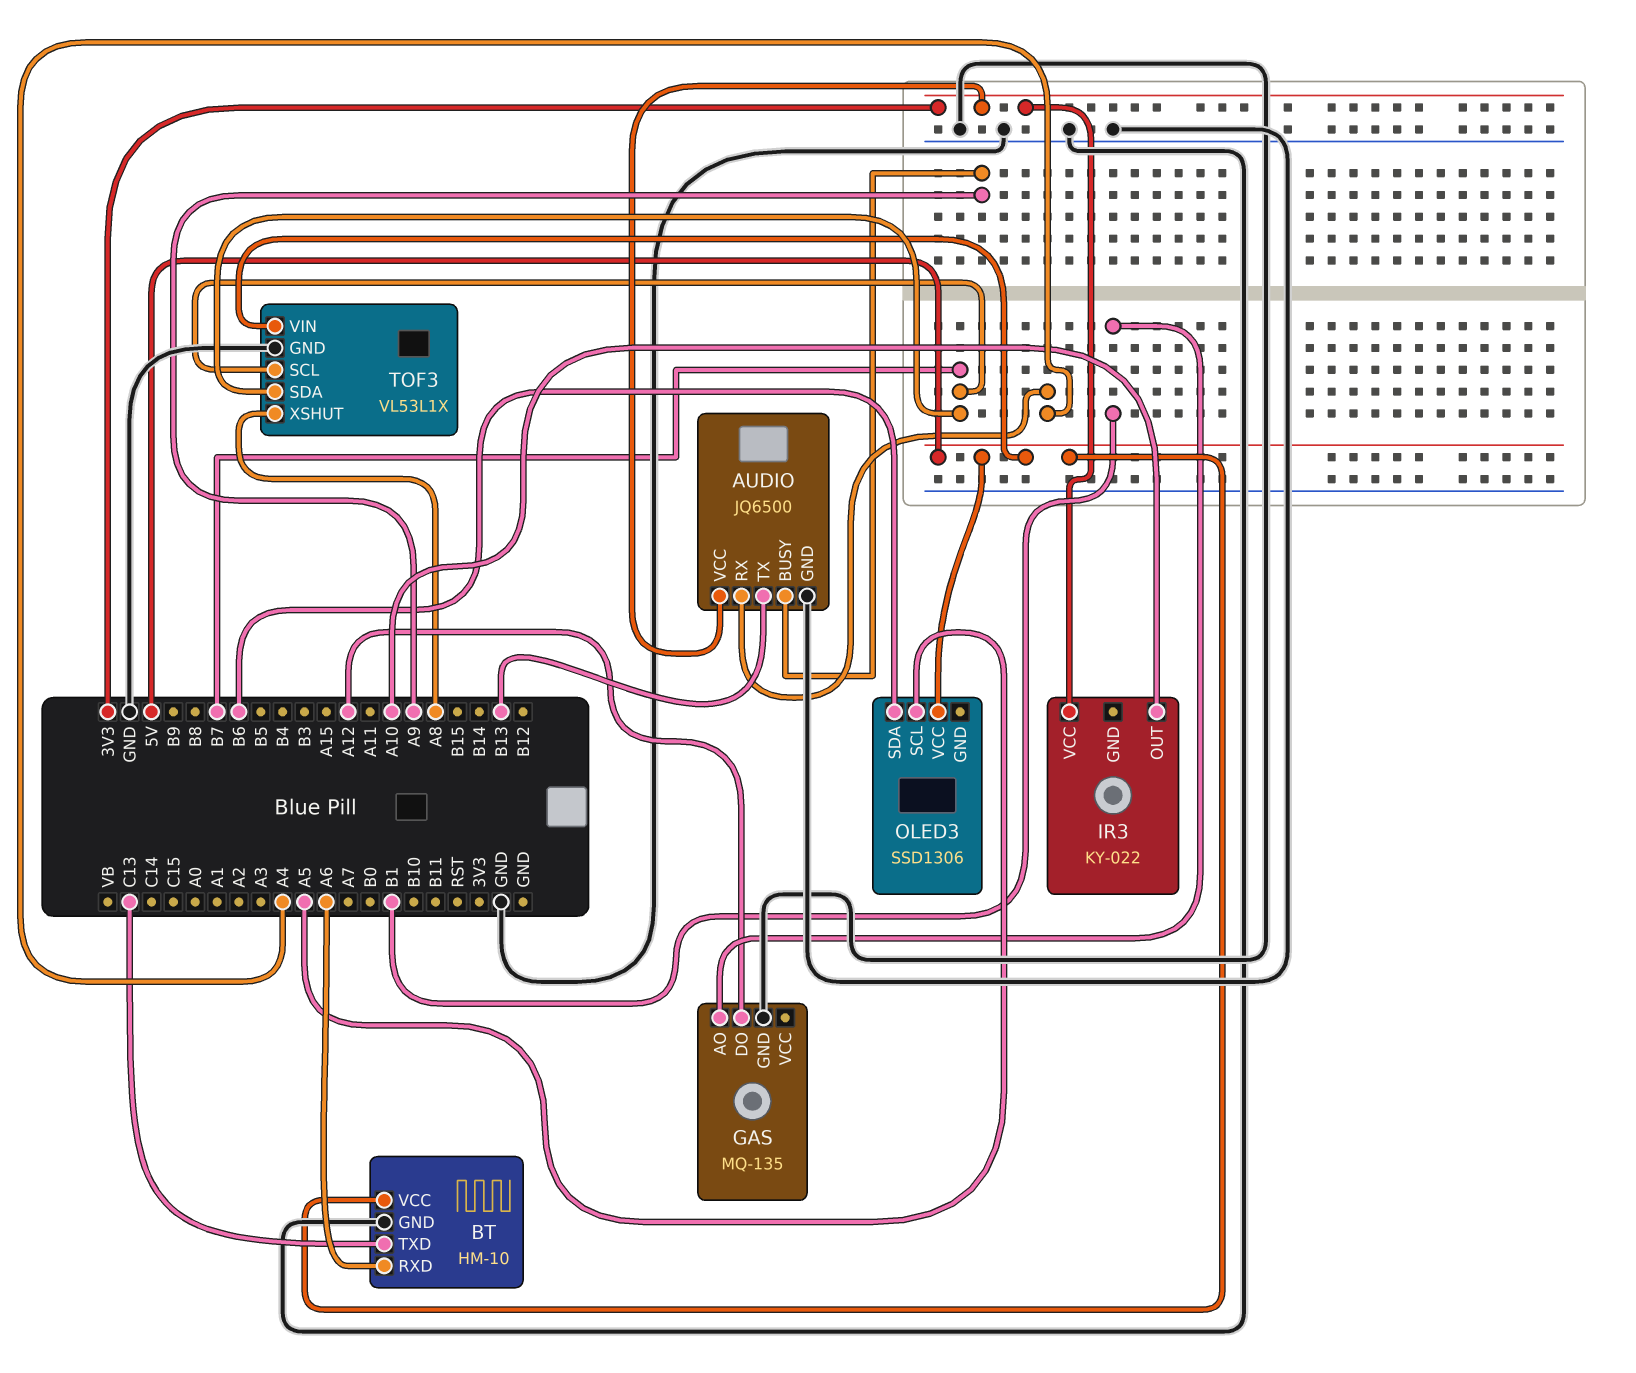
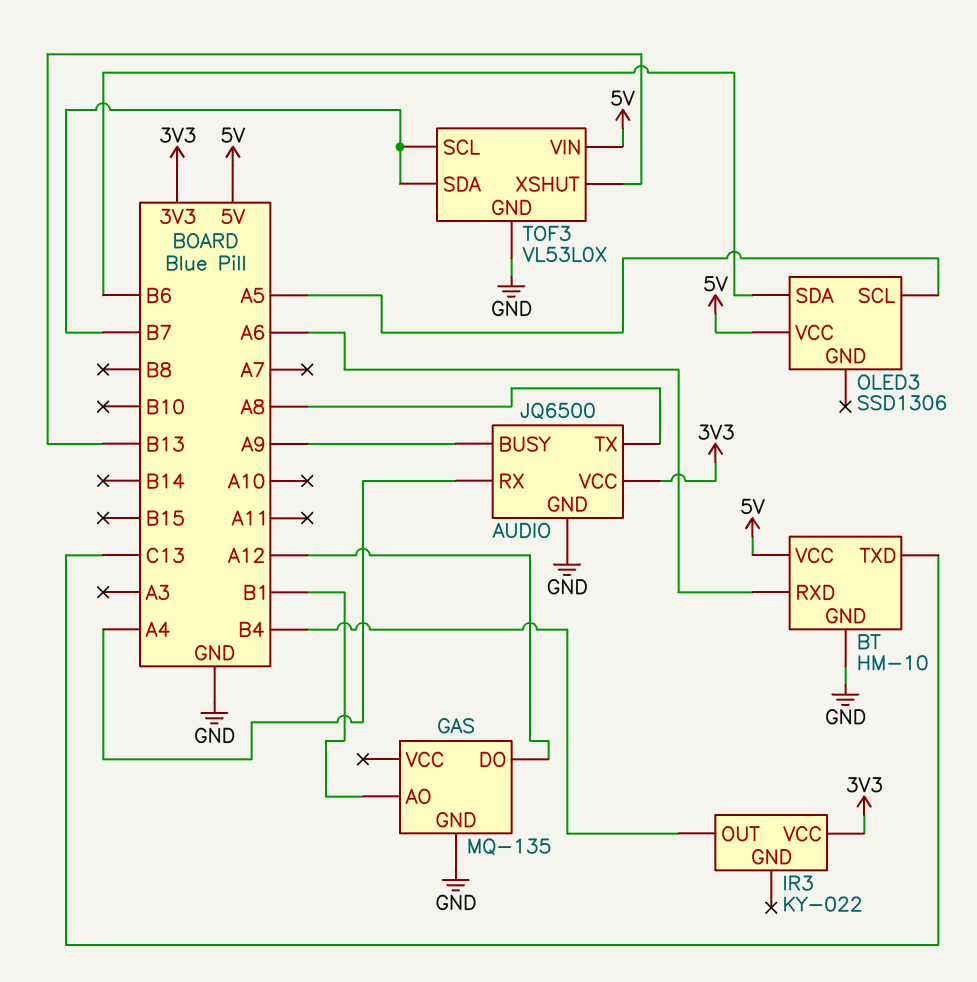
AUDIO pin TX: B13 -> A8
IR3 pin OUT: A10 -> B4
TOF3: VL53L1X -> VL53L0X
TOF3 pin XSHUT: A8 -> B13

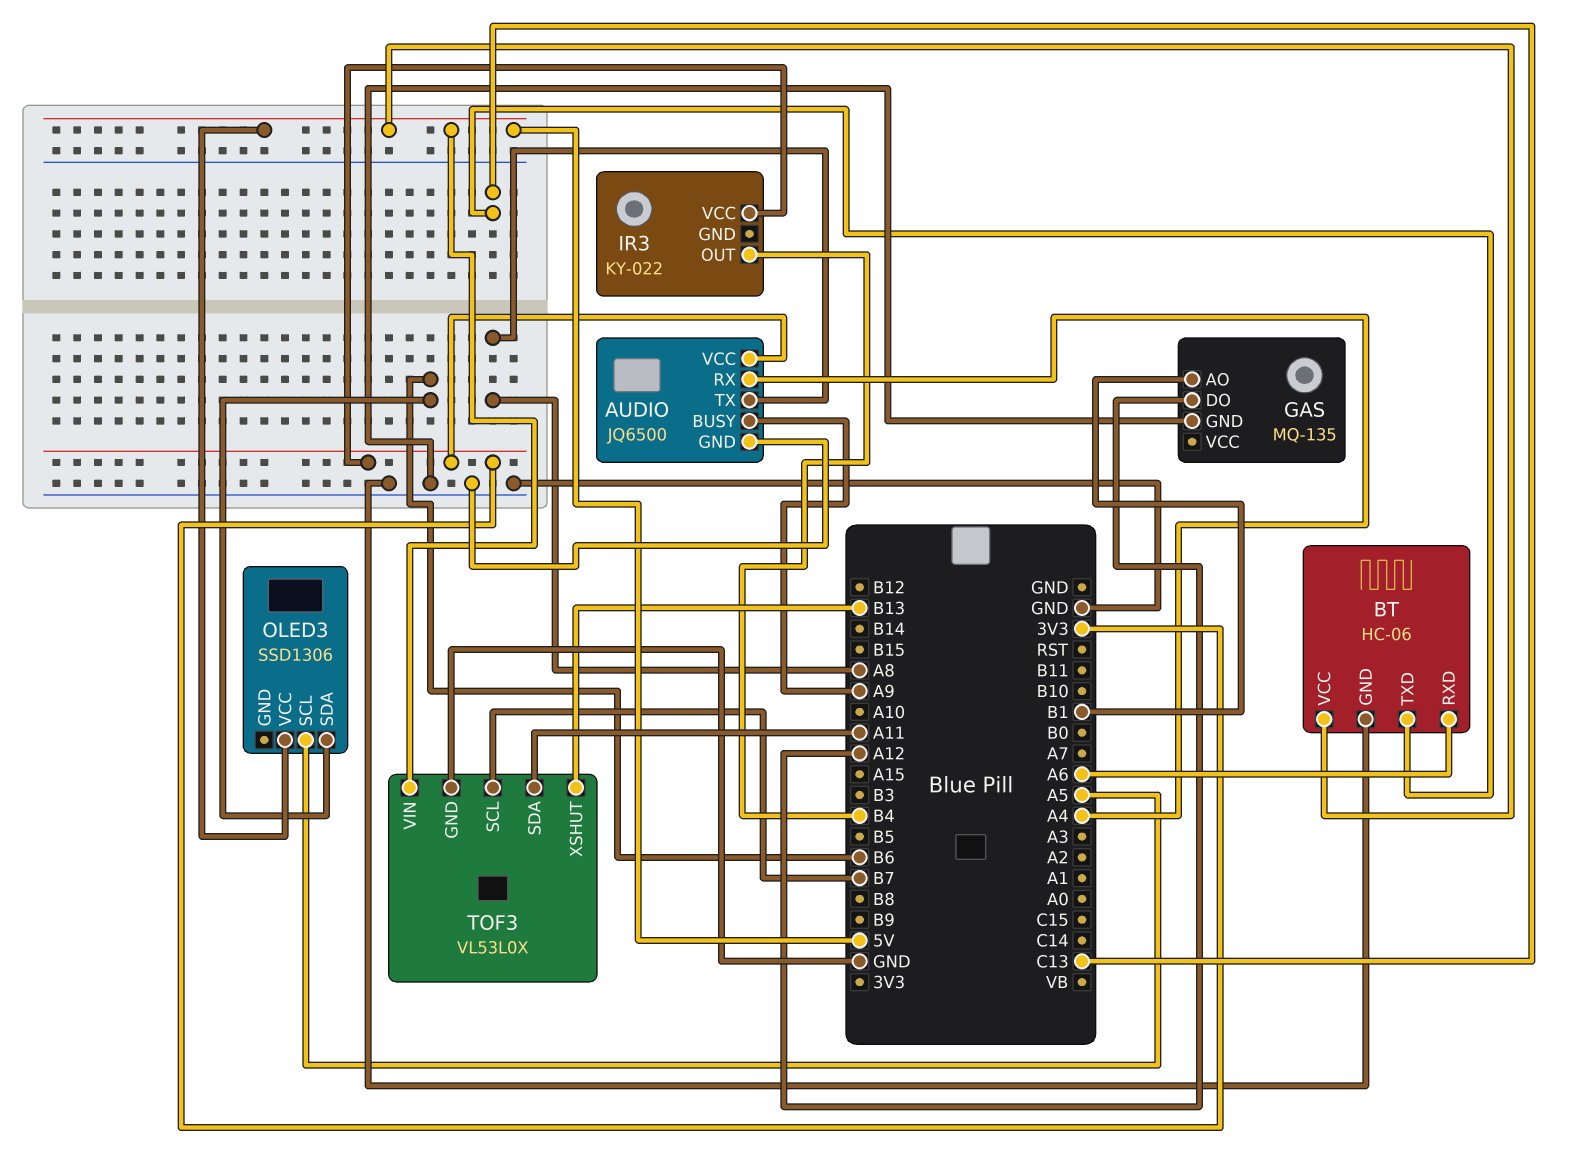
BT: HM-10 -> HC-06
TOF3 pin SDA: B7 -> A11

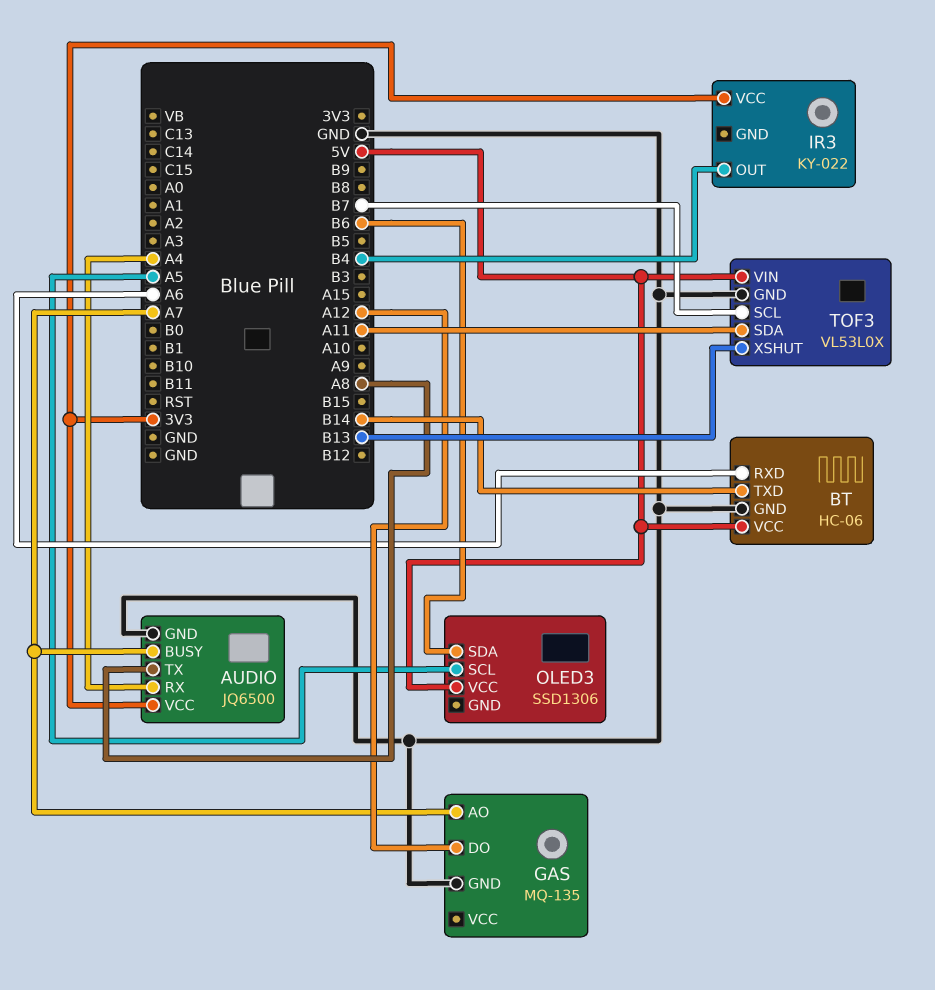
AUDIO pin BUSY: A9 -> A7
BT pin TXD: C13 -> B14
GAS pin AO: B1 -> A7

